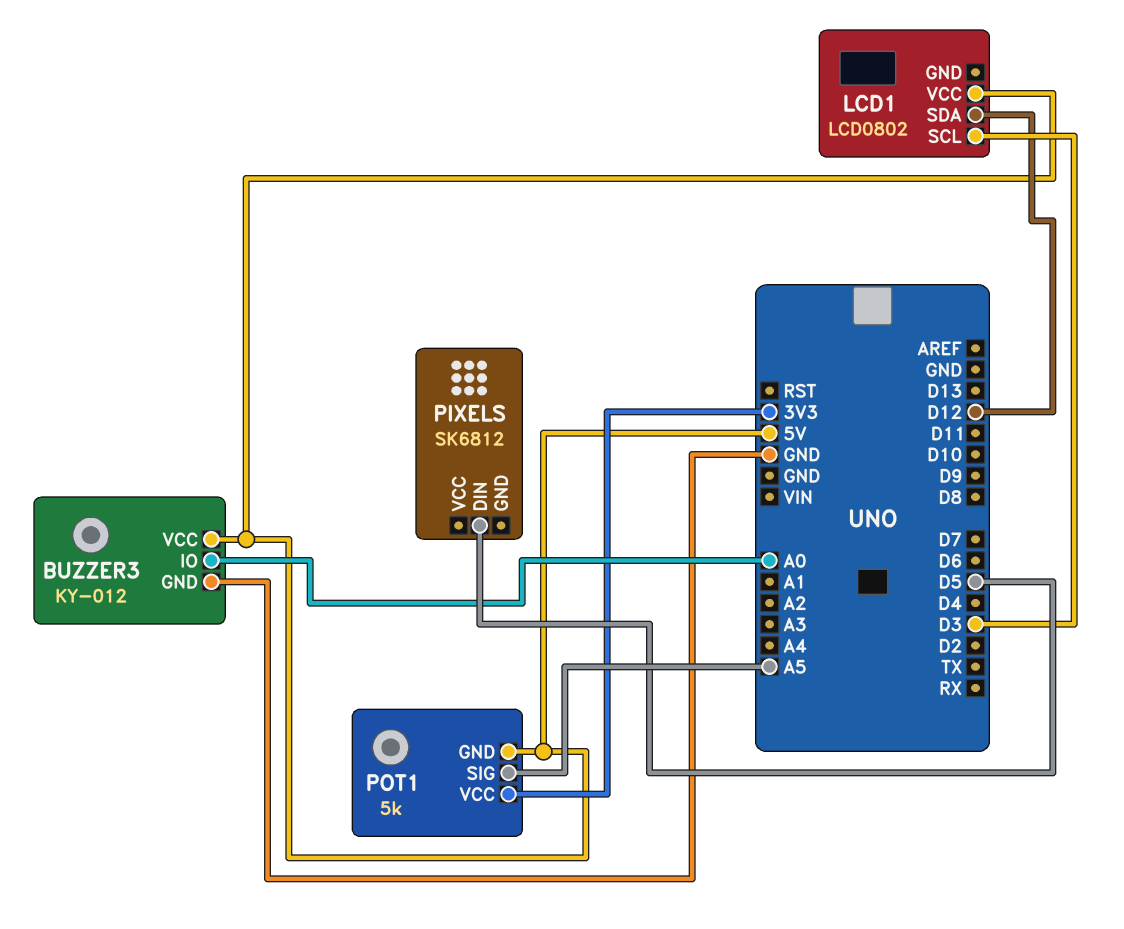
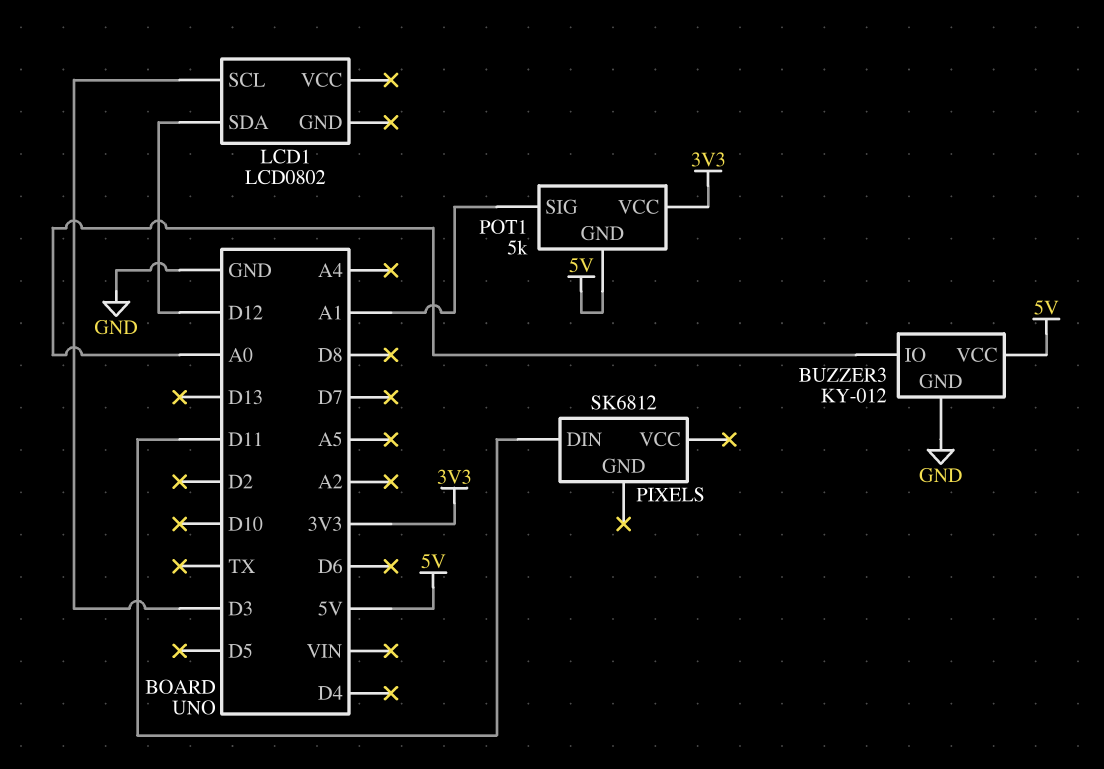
LCD1 pin VCC: 5V -> none
PIXELS pin DIN: D5 -> D11
POT1 pin SIG: A5 -> A1

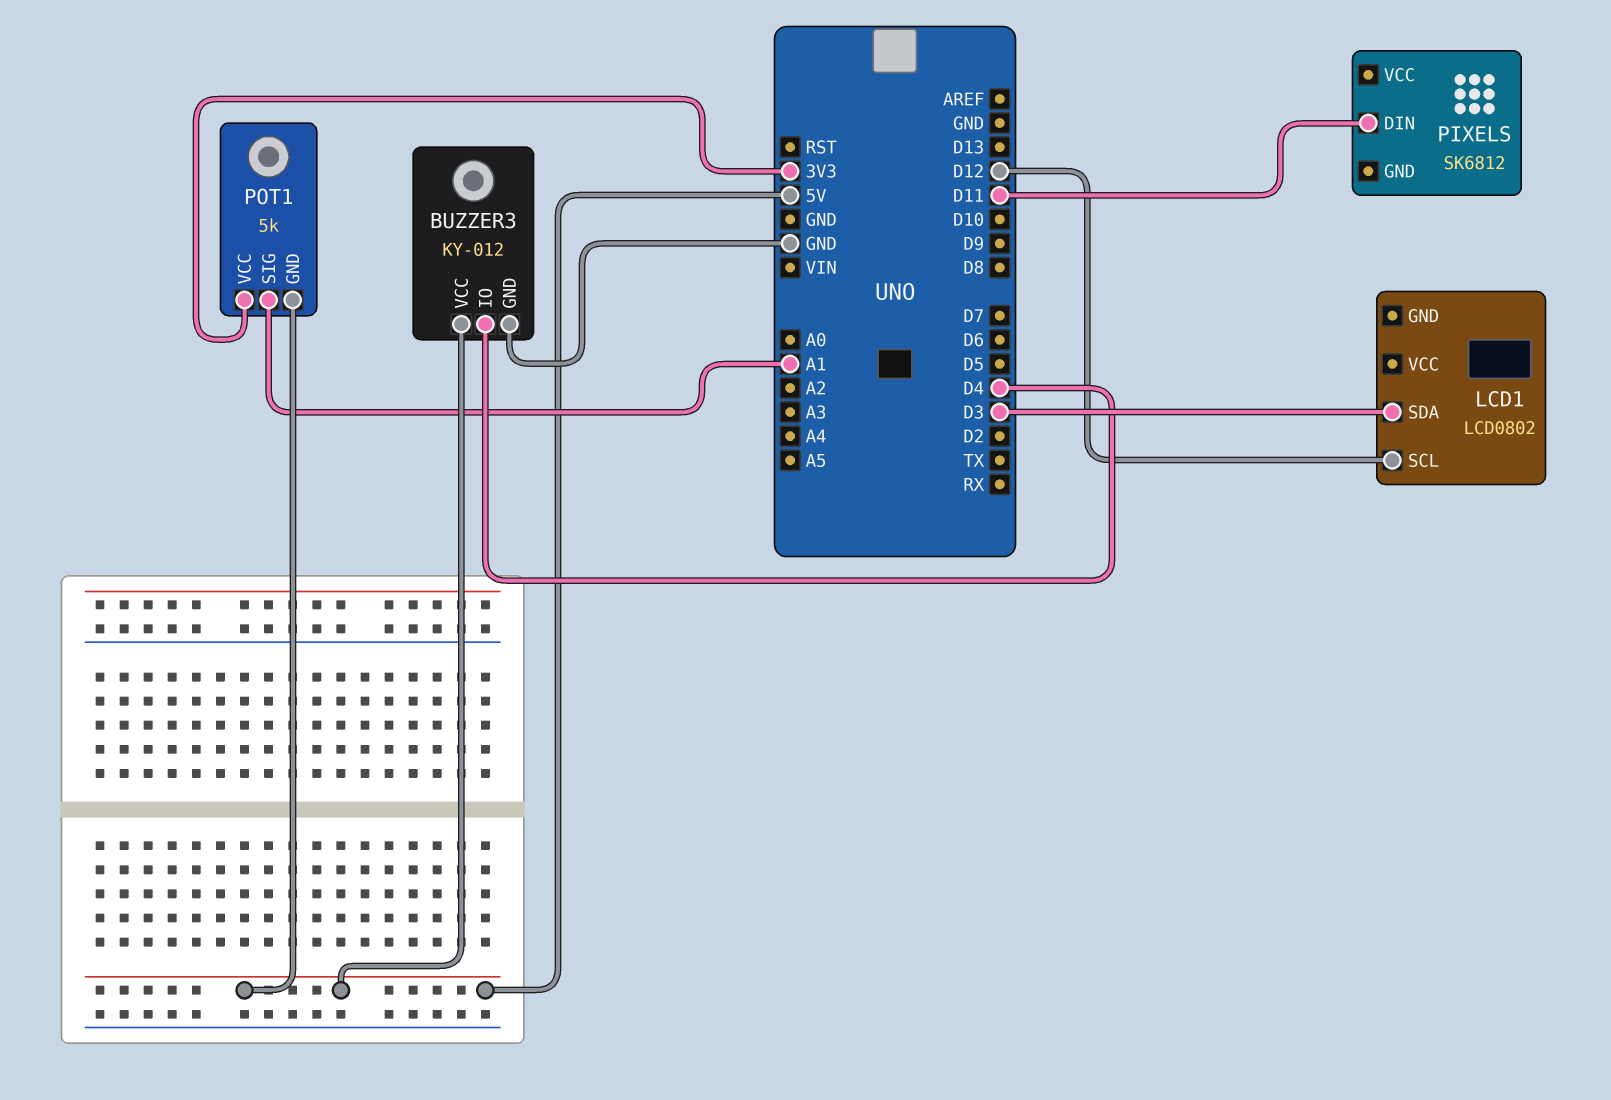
BUZZER3 pin IO: A0 -> D4
LCD1 pin SCL: D3 -> D12
LCD1 pin SDA: D12 -> D3

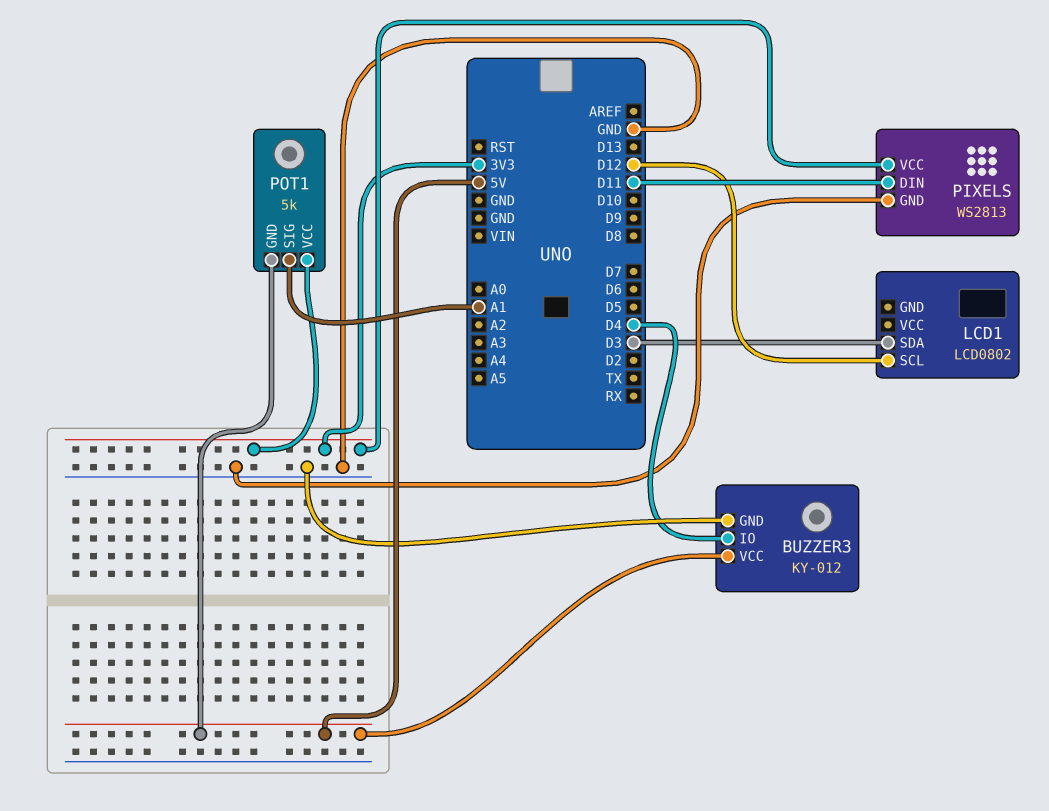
PIXELS: SK6812 -> WS2813
PIXELS pin GND: none -> GND
PIXELS pin VCC: none -> 3V3

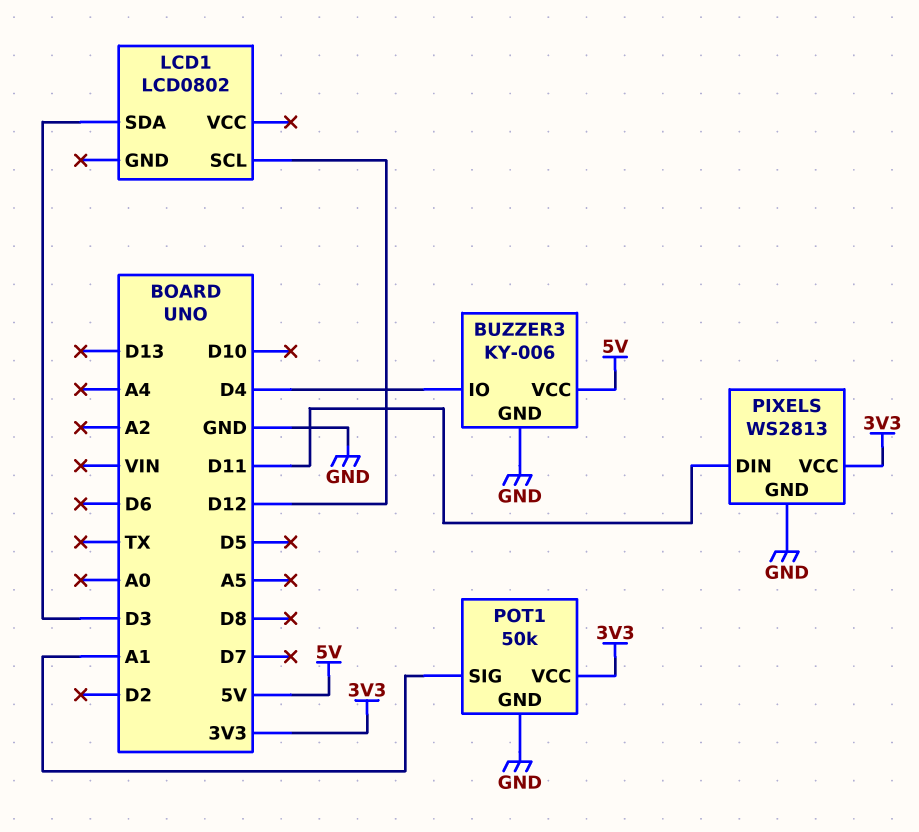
BUZZER3: KY-012 -> KY-006
POT1: 5k -> 50k
POT1 pin GND: 5V -> GND

